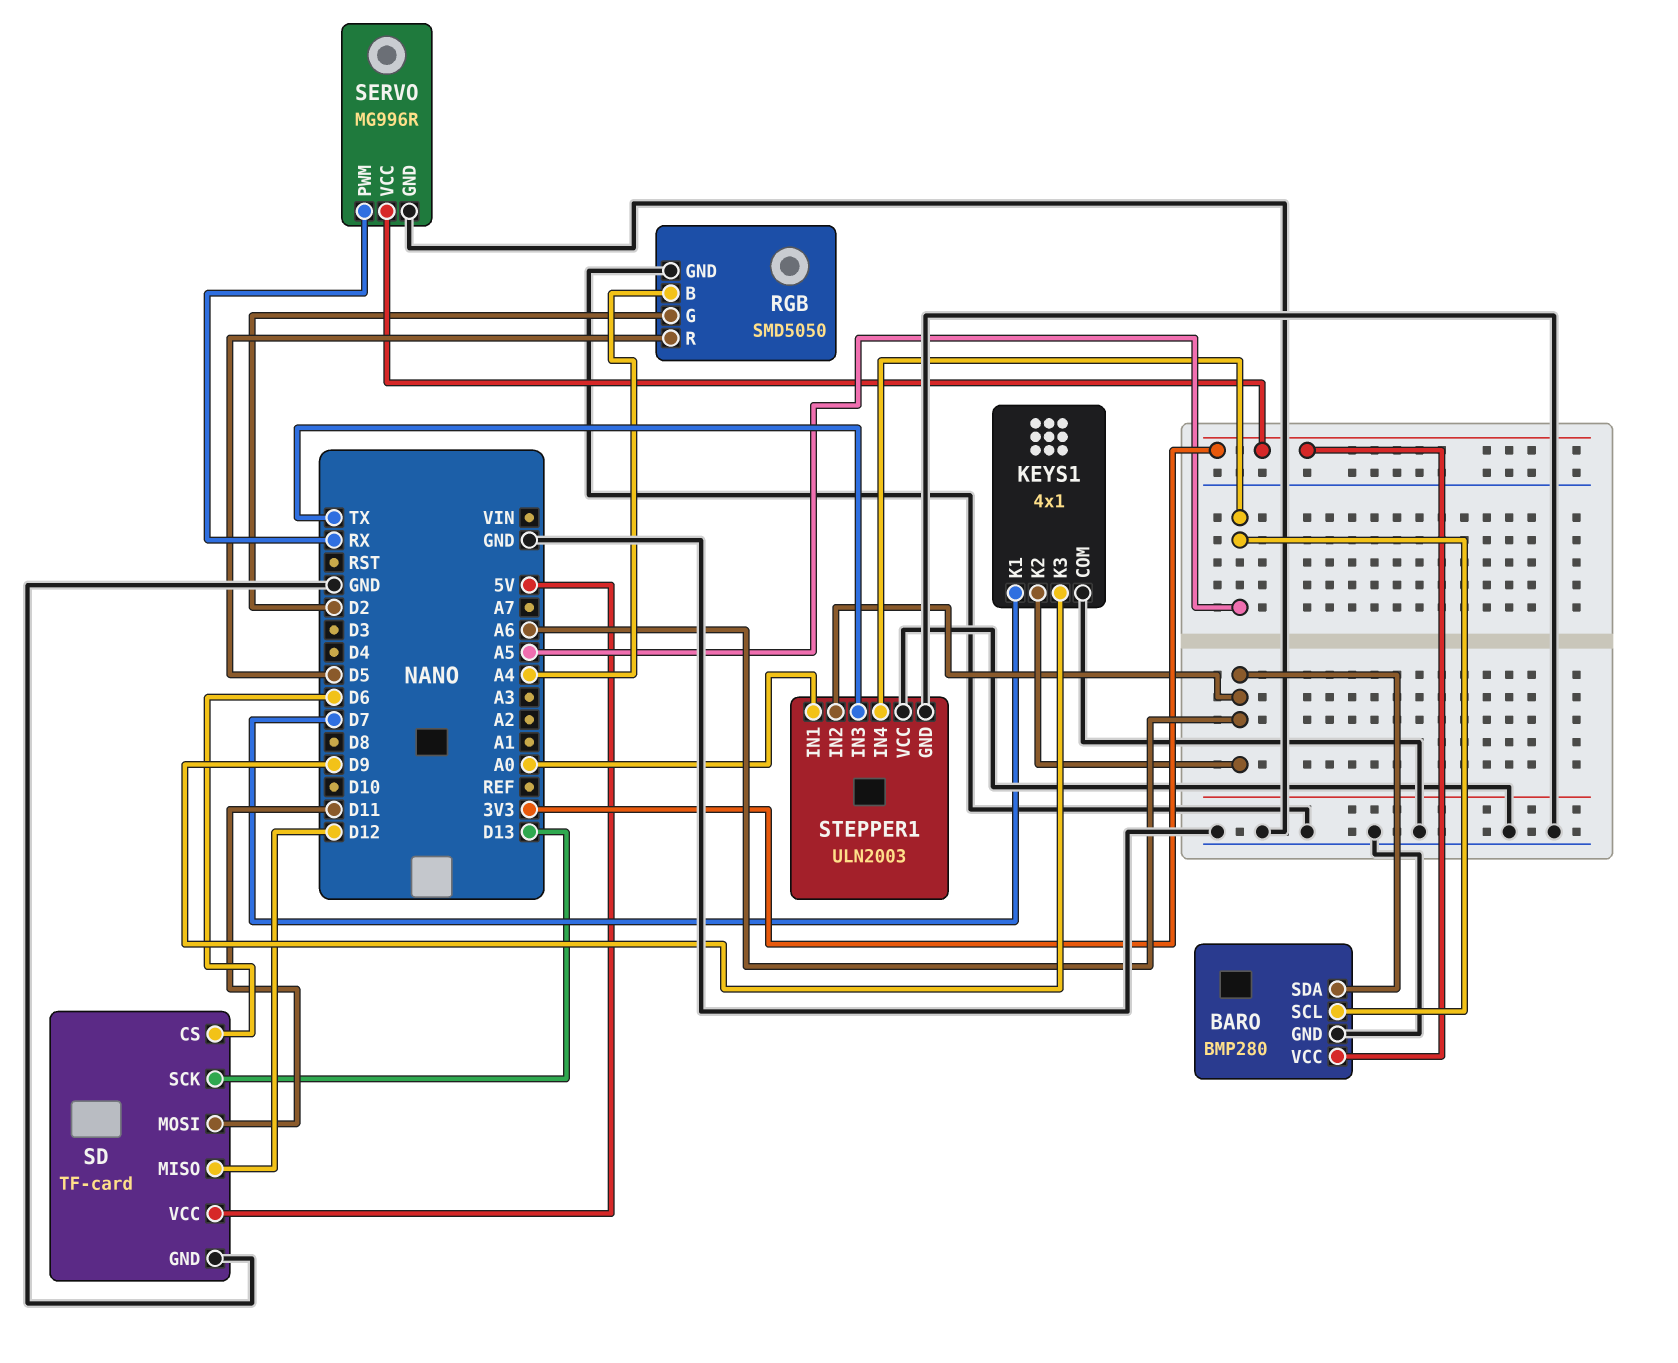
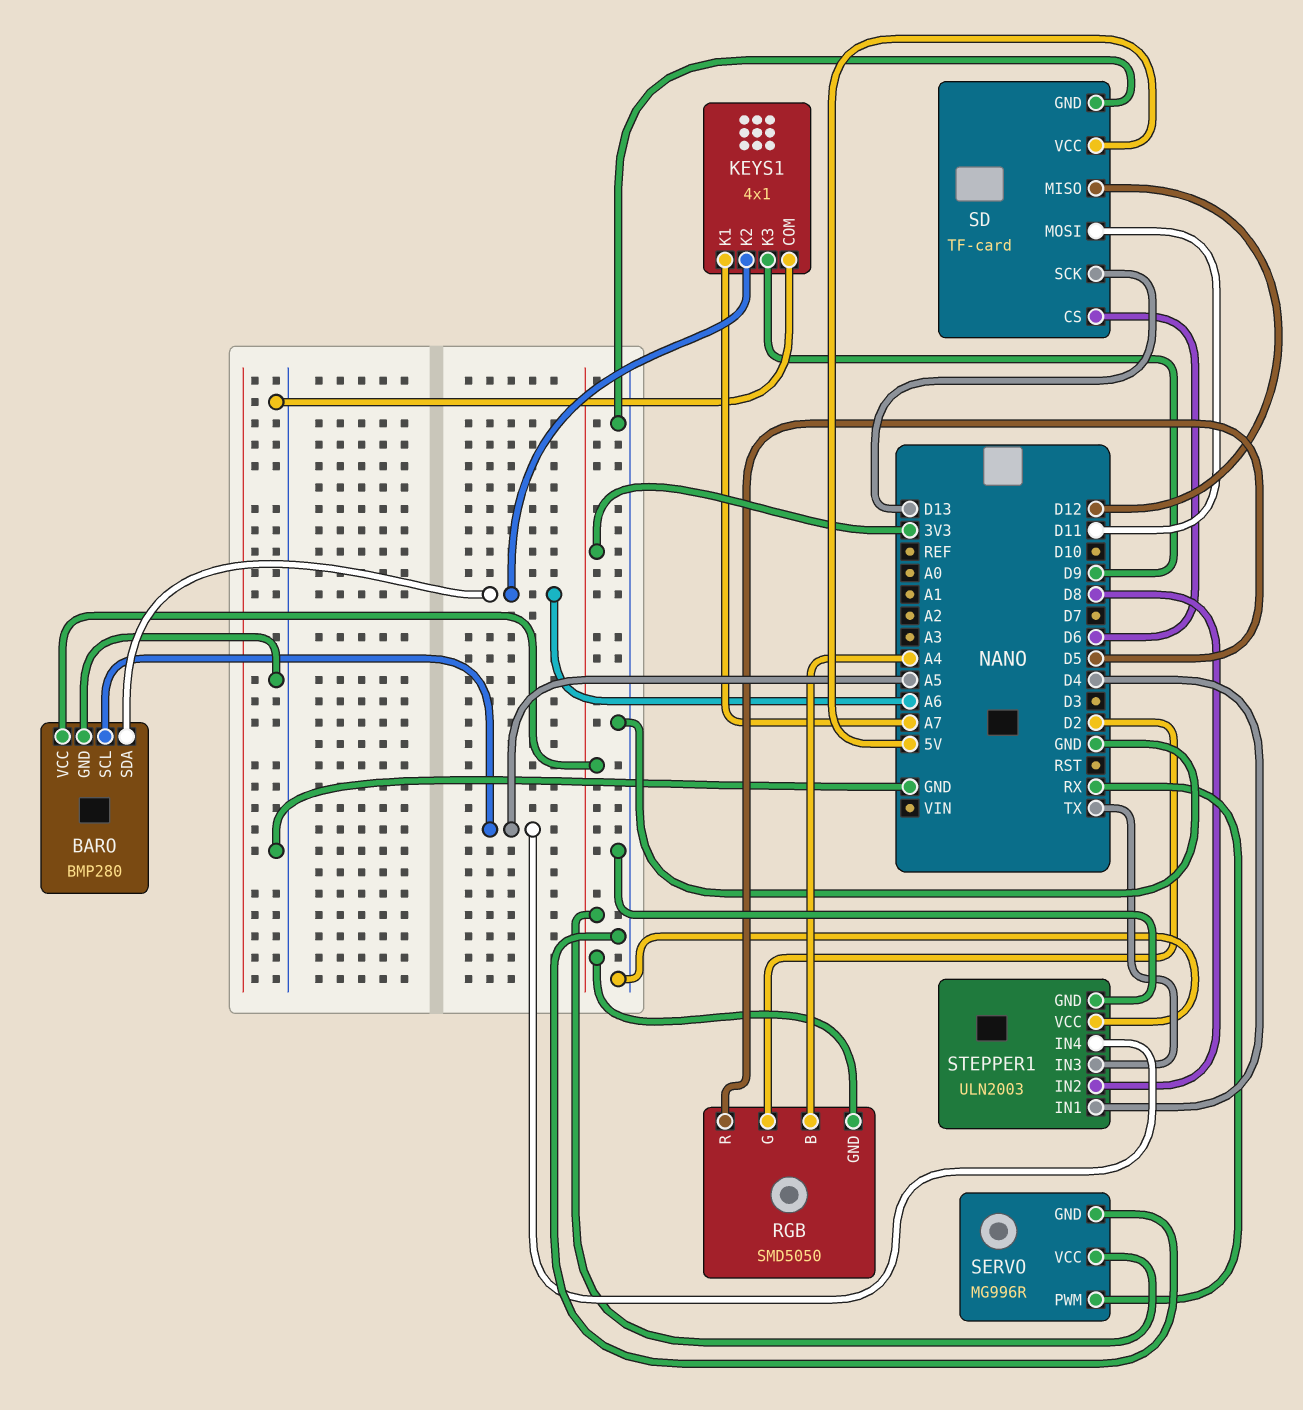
KEYS1 pin K1: D7 -> A7
RGB pin GND: GND -> 3V3
STEPPER1 pin IN1: A0 -> D4
STEPPER1 pin IN2: A6 -> D8

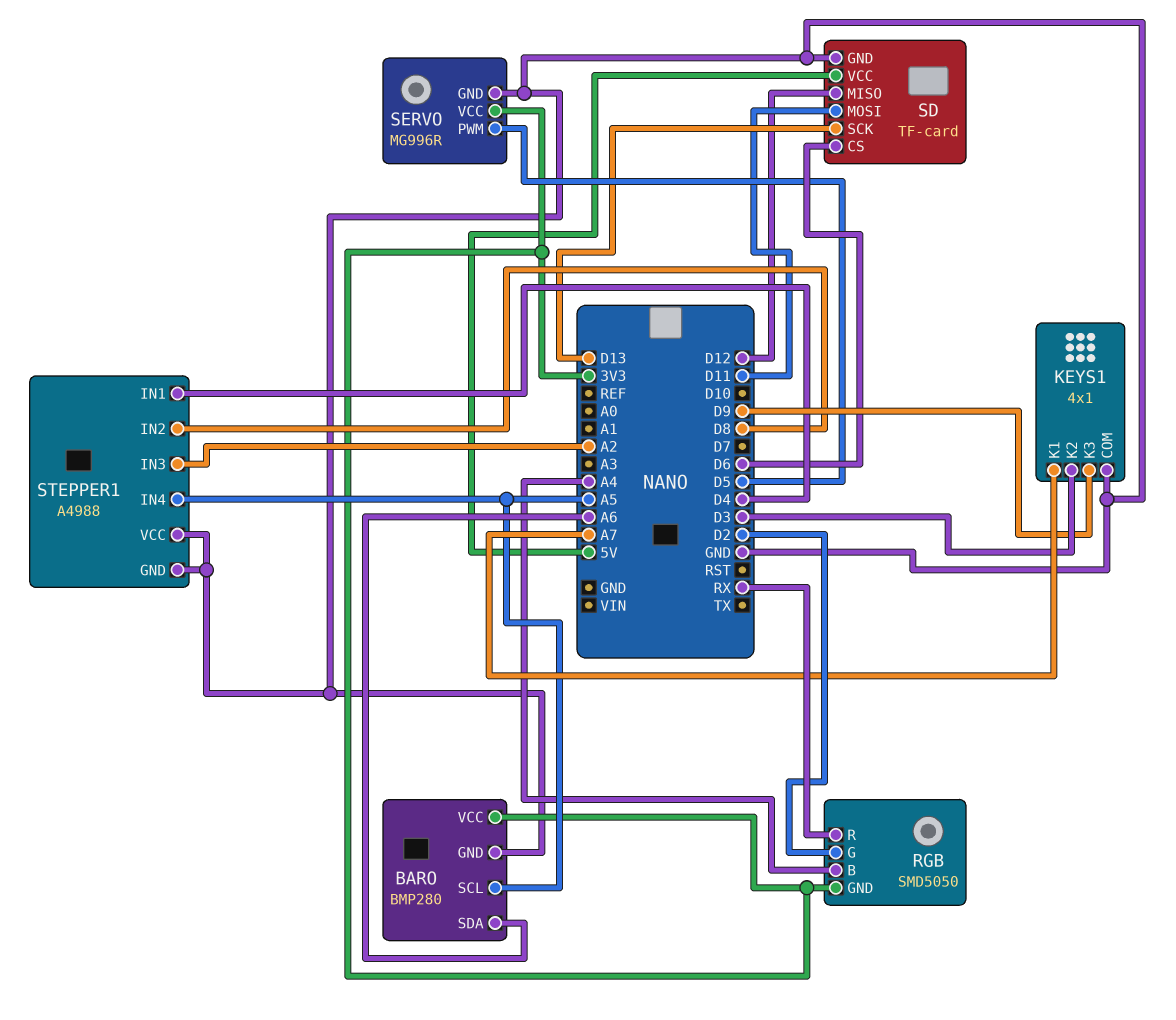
KEYS1 pin K2: A6 -> D3
RGB pin R: D5 -> RX
SERVO pin PWM: RX -> D5
STEPPER1: ULN2003 -> A4988
STEPPER1 pin IN3: TX -> A2

